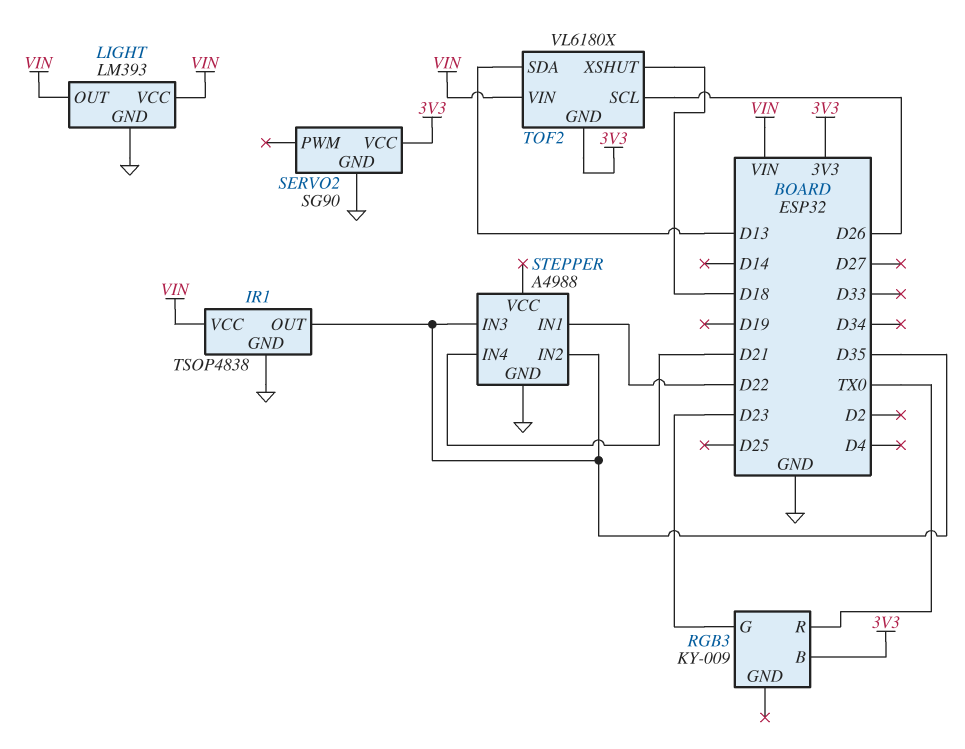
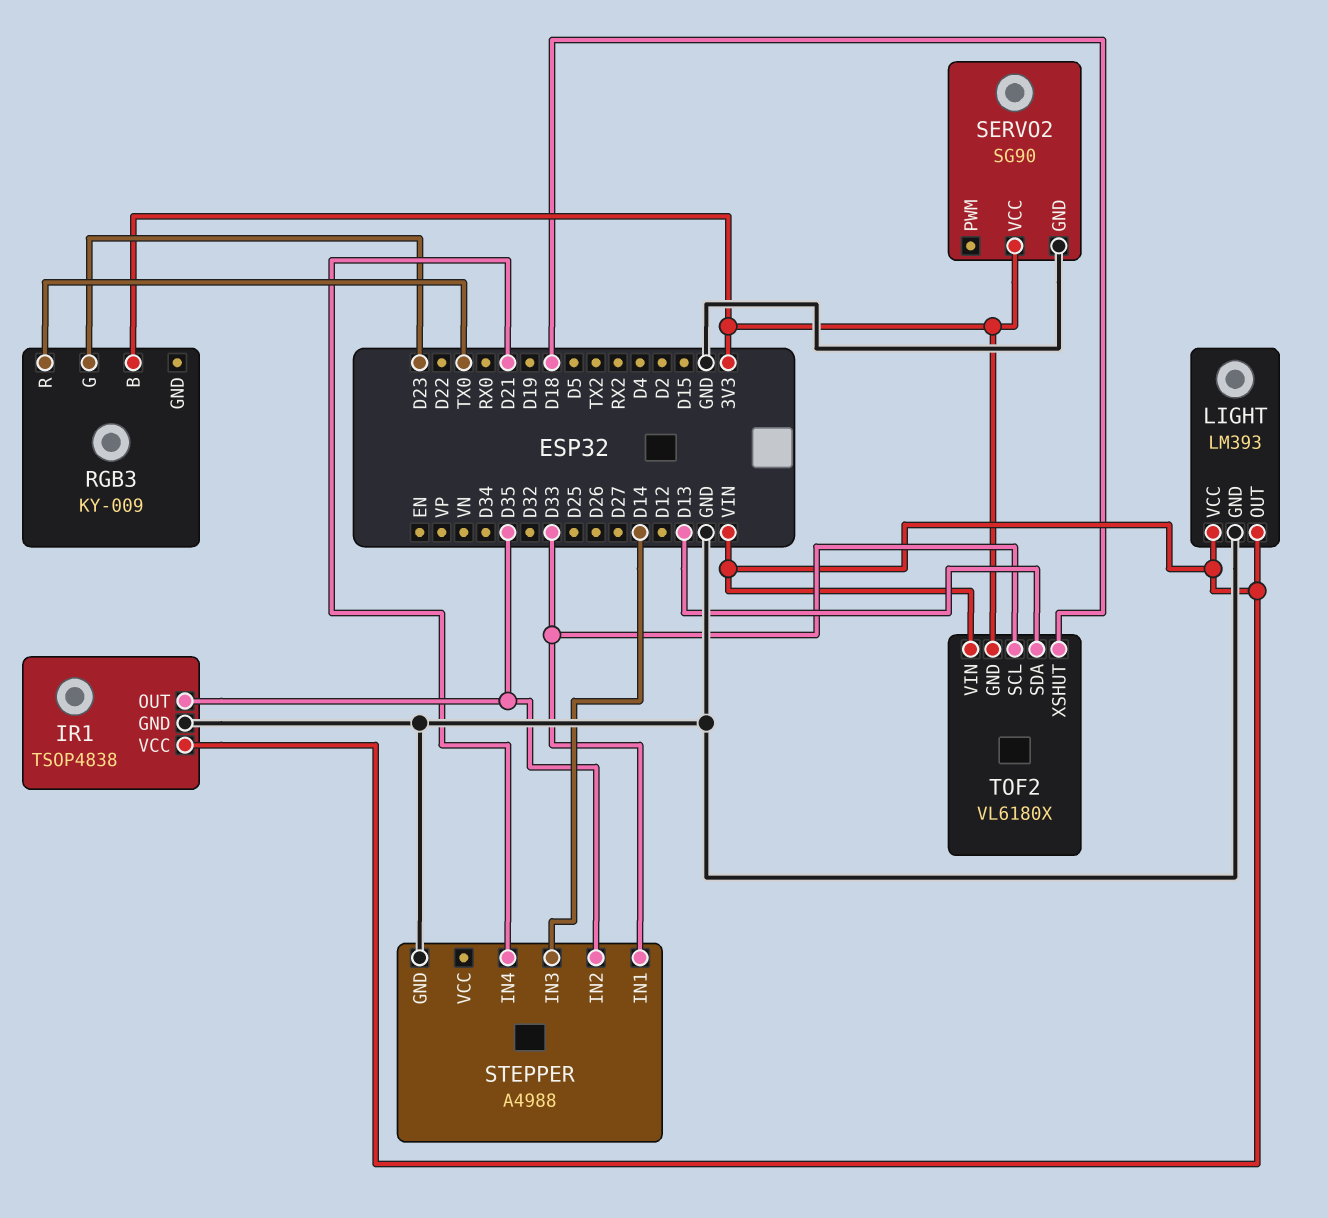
STEPPER pin IN1: D22 -> D33
STEPPER pin IN3: D35 -> D14
TOF2 pin SCL: D26 -> D33

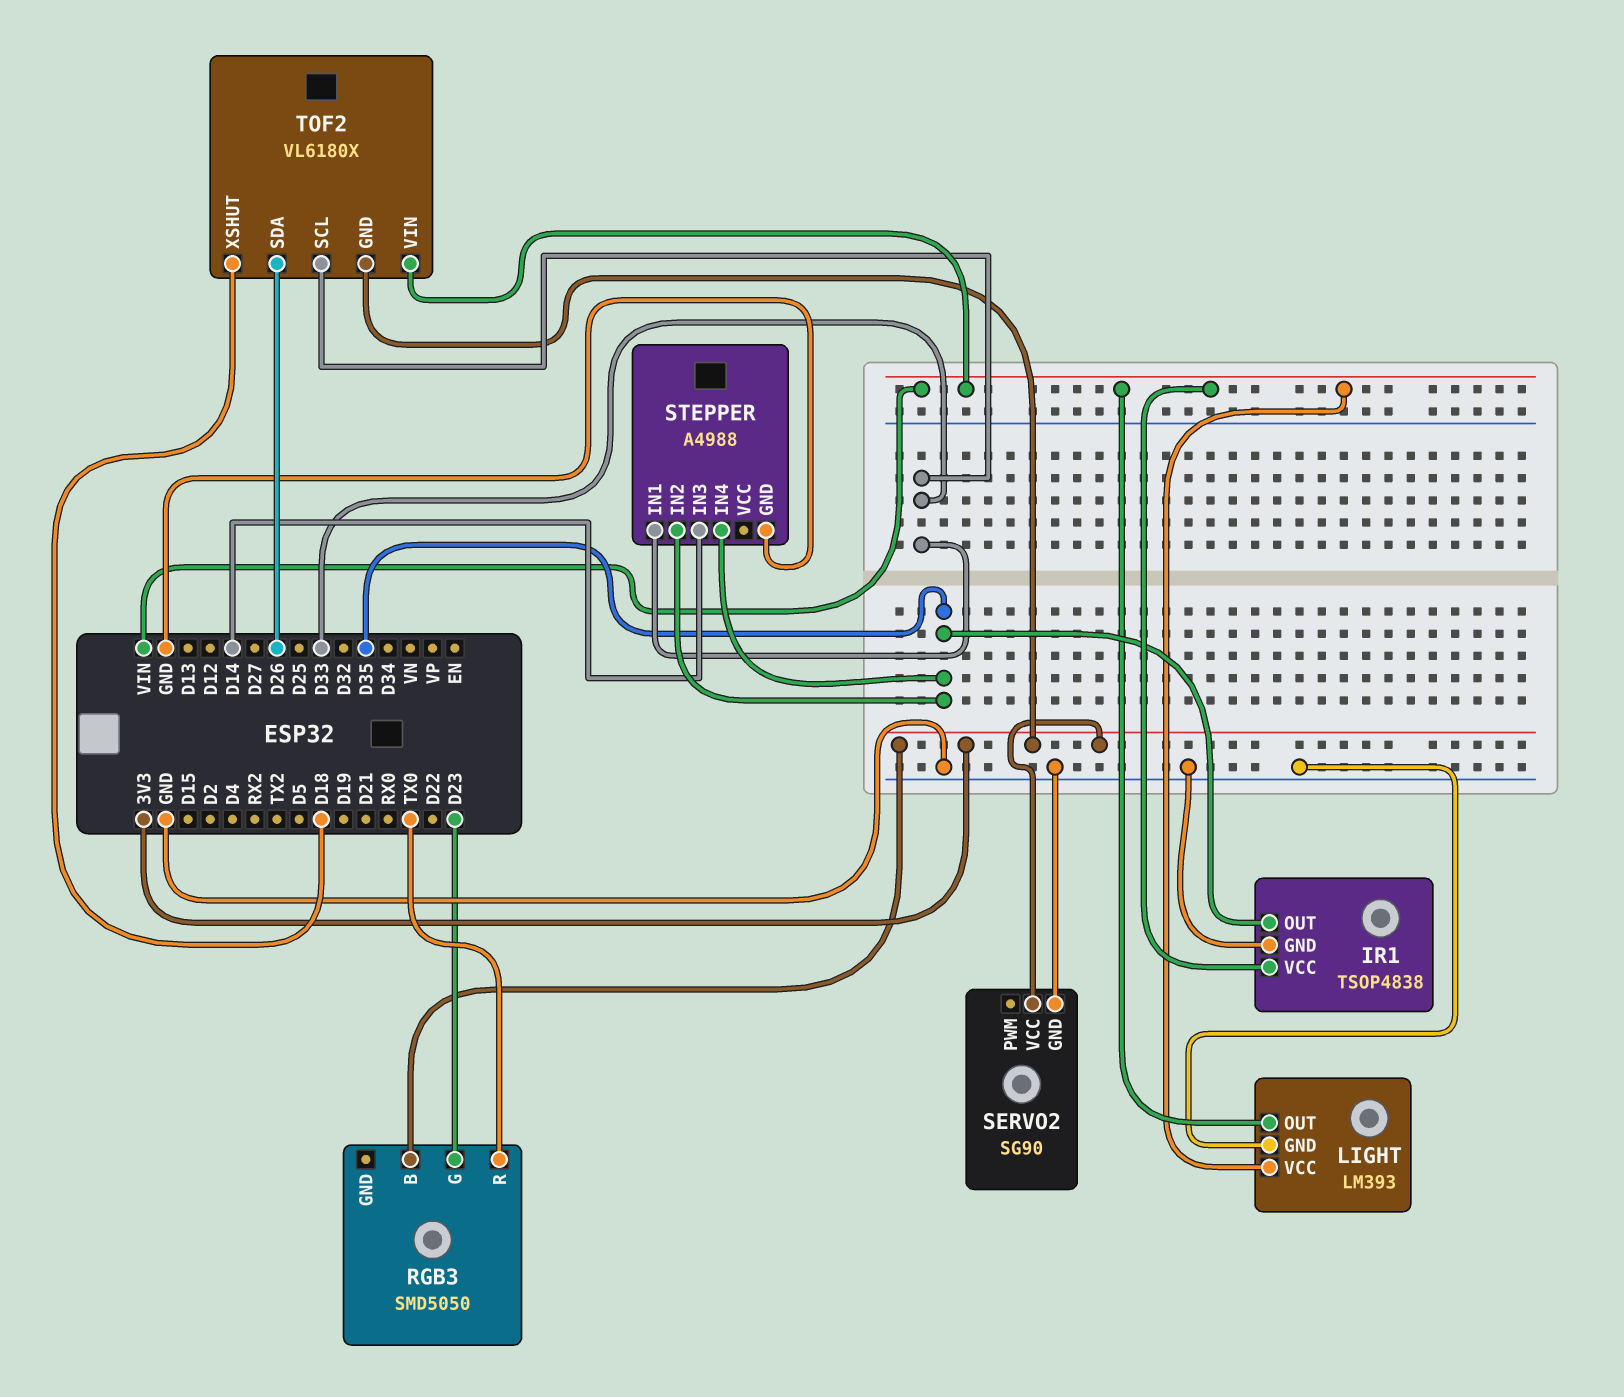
RGB3: KY-009 -> SMD5050
STEPPER pin IN4: D21 -> D35
TOF2 pin SDA: D13 -> D26

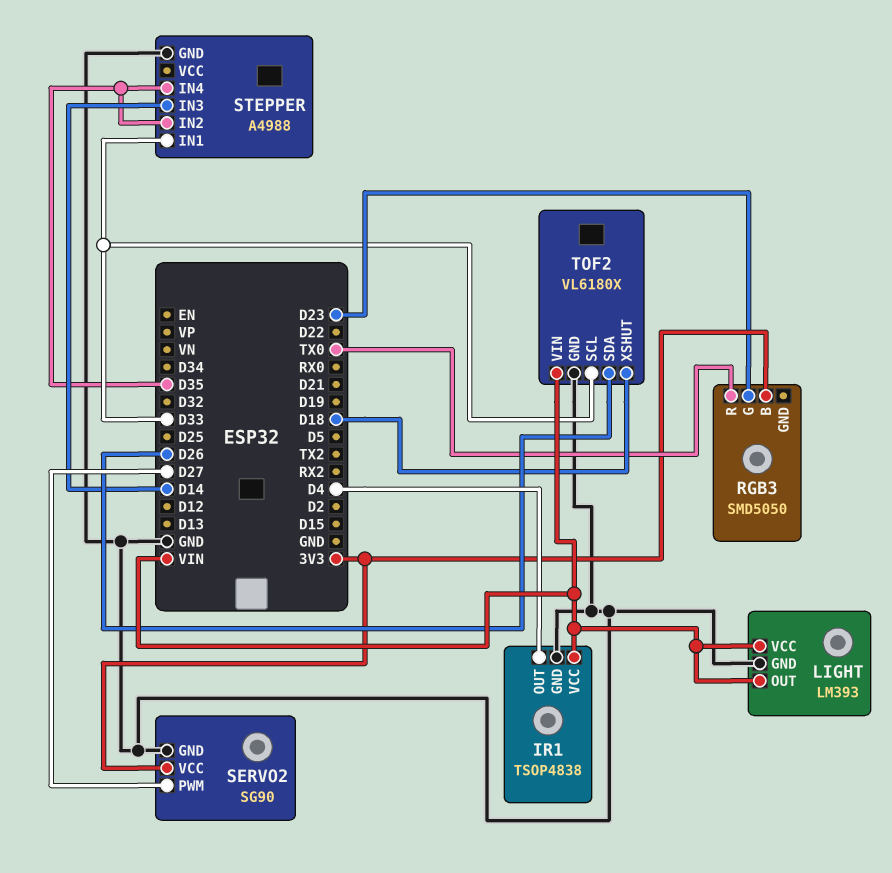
IR1 pin OUT: D35 -> D4
SERVO2 pin PWM: none -> D27
TOF2 pin GND: 3V3 -> GND

